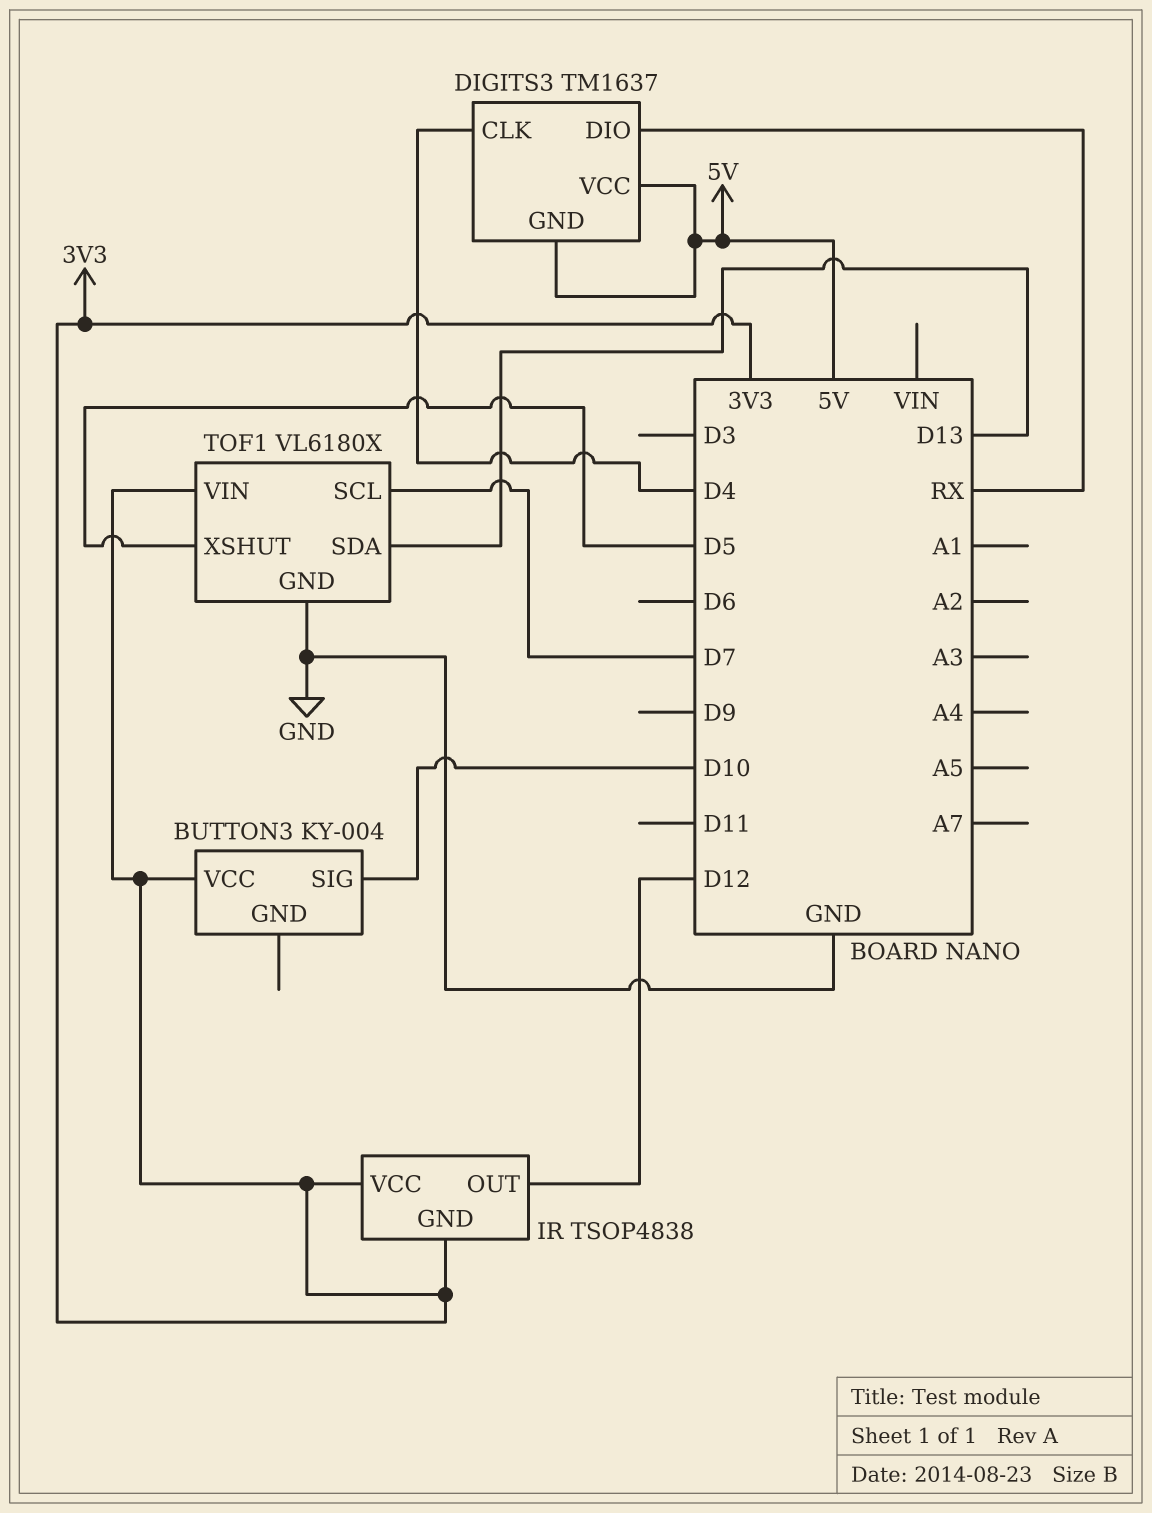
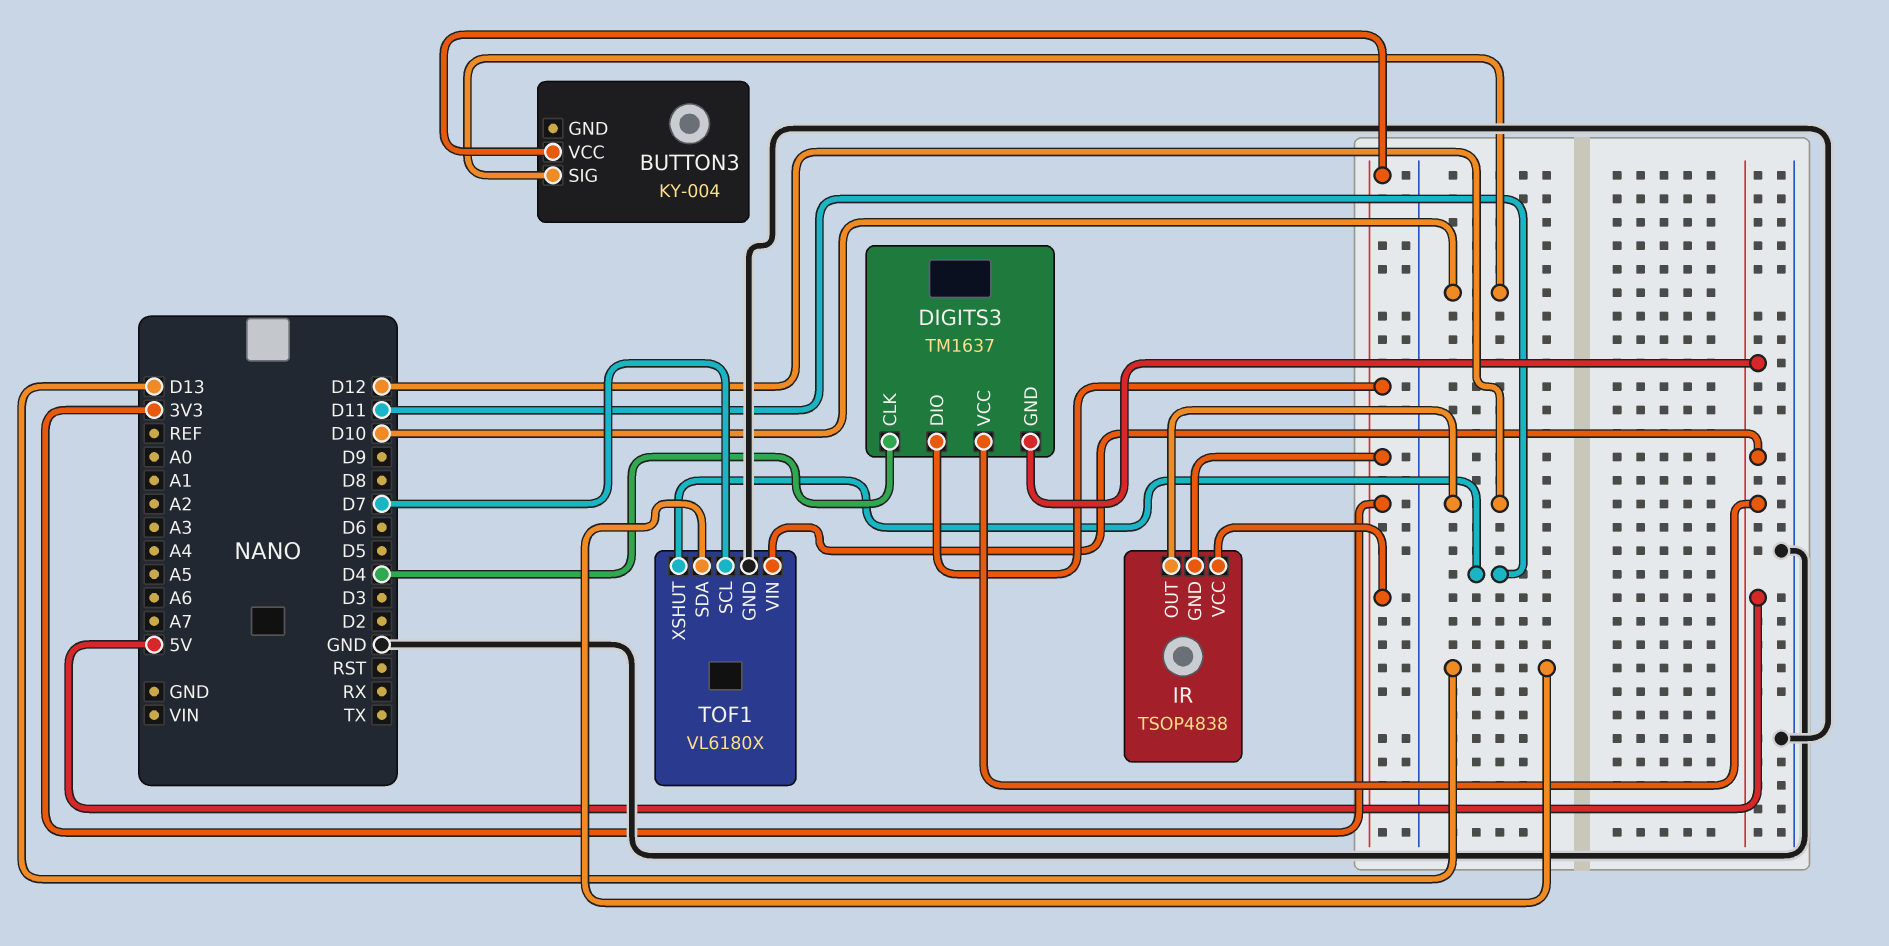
DIGITS3 pin DIO: RX -> 3V3
TOF1 pin VIN: 3V3 -> 5V
TOF1 pin XSHUT: D5 -> D11

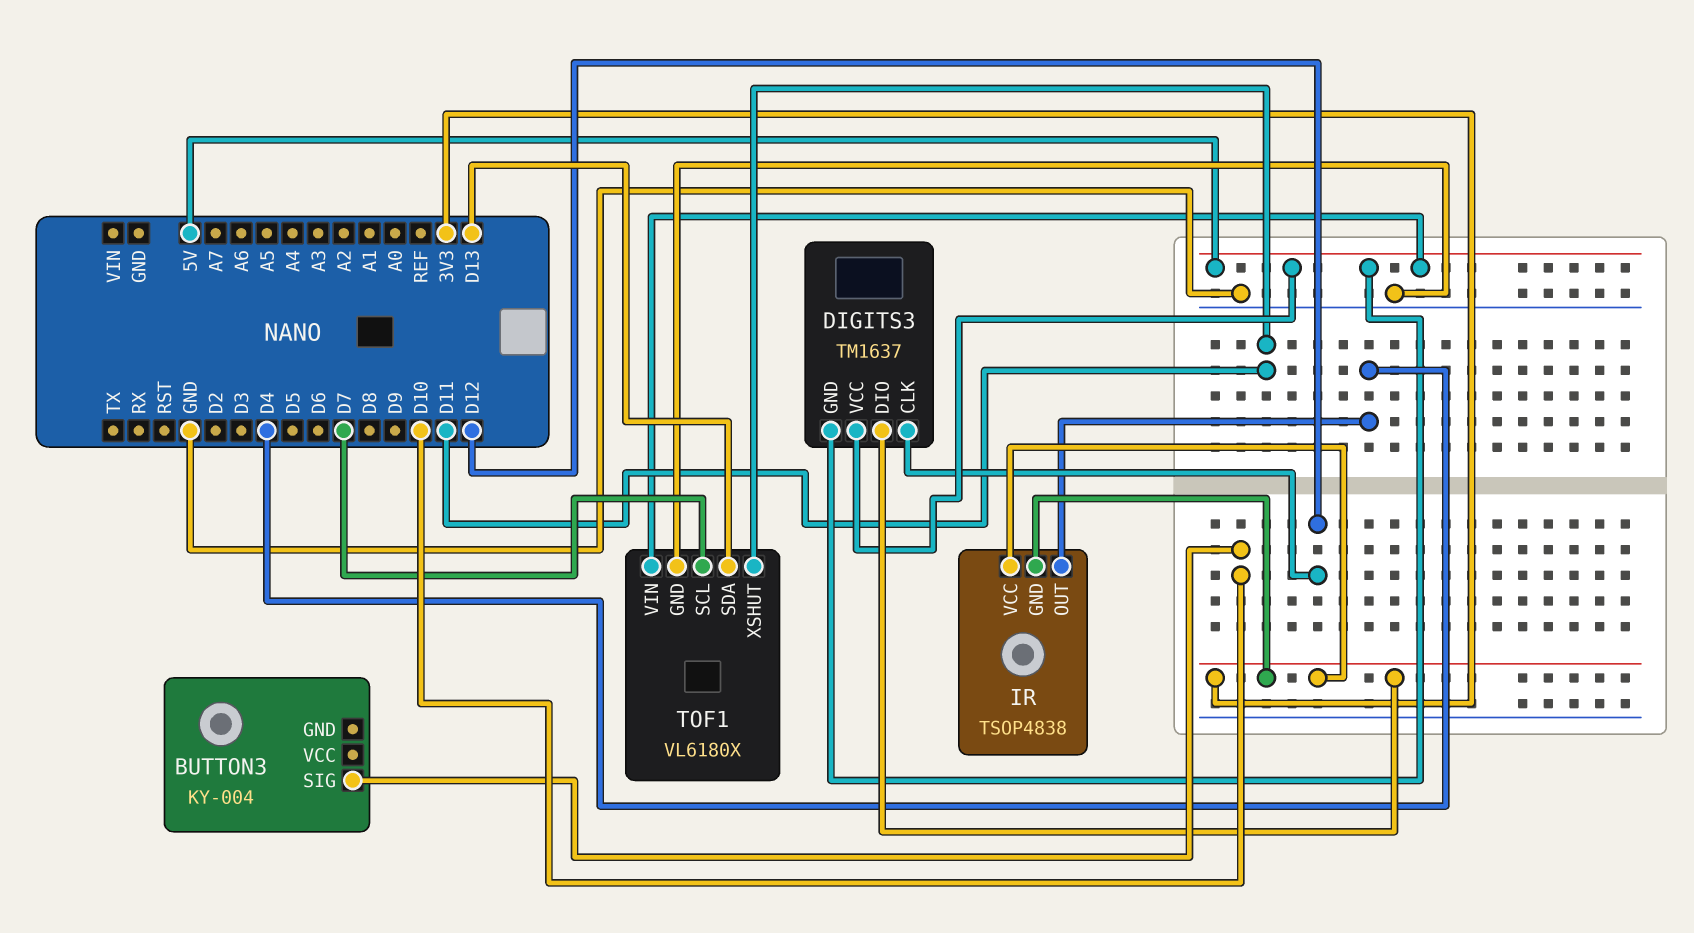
BUTTON3 pin VCC: 3V3 -> none
DIGITS3 pin CLK: D4 -> D12
IR pin OUT: D12 -> D4

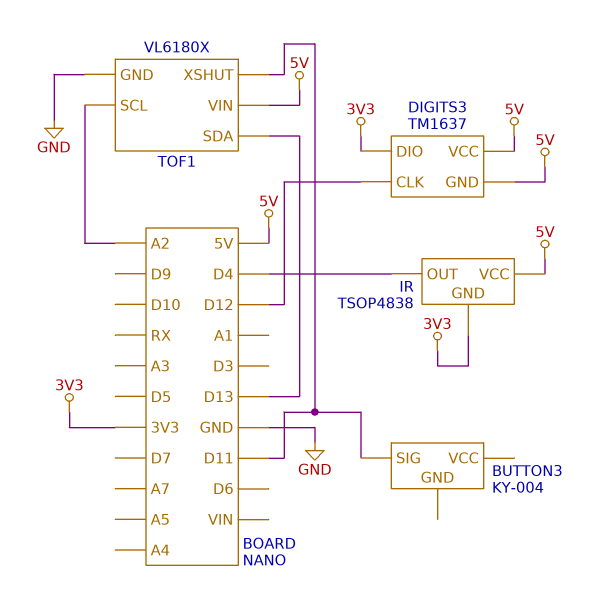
BUTTON3 pin SIG: D10 -> D11
IR pin VCC: 3V3 -> 5V
TOF1 pin SCL: D7 -> A2

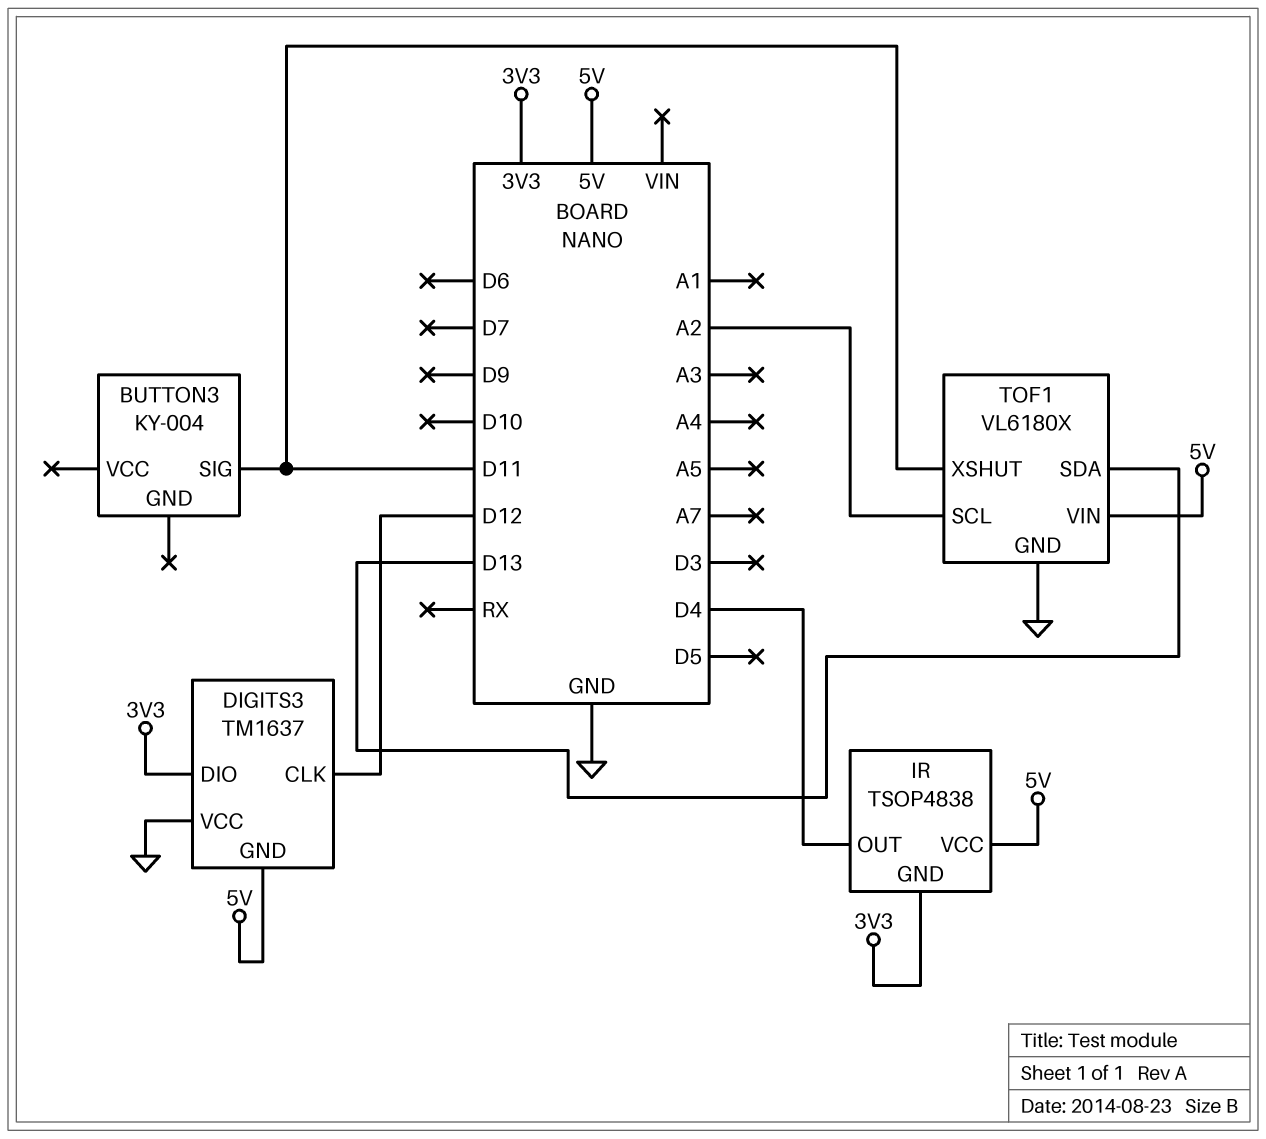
DIGITS3 pin VCC: 5V -> GND

